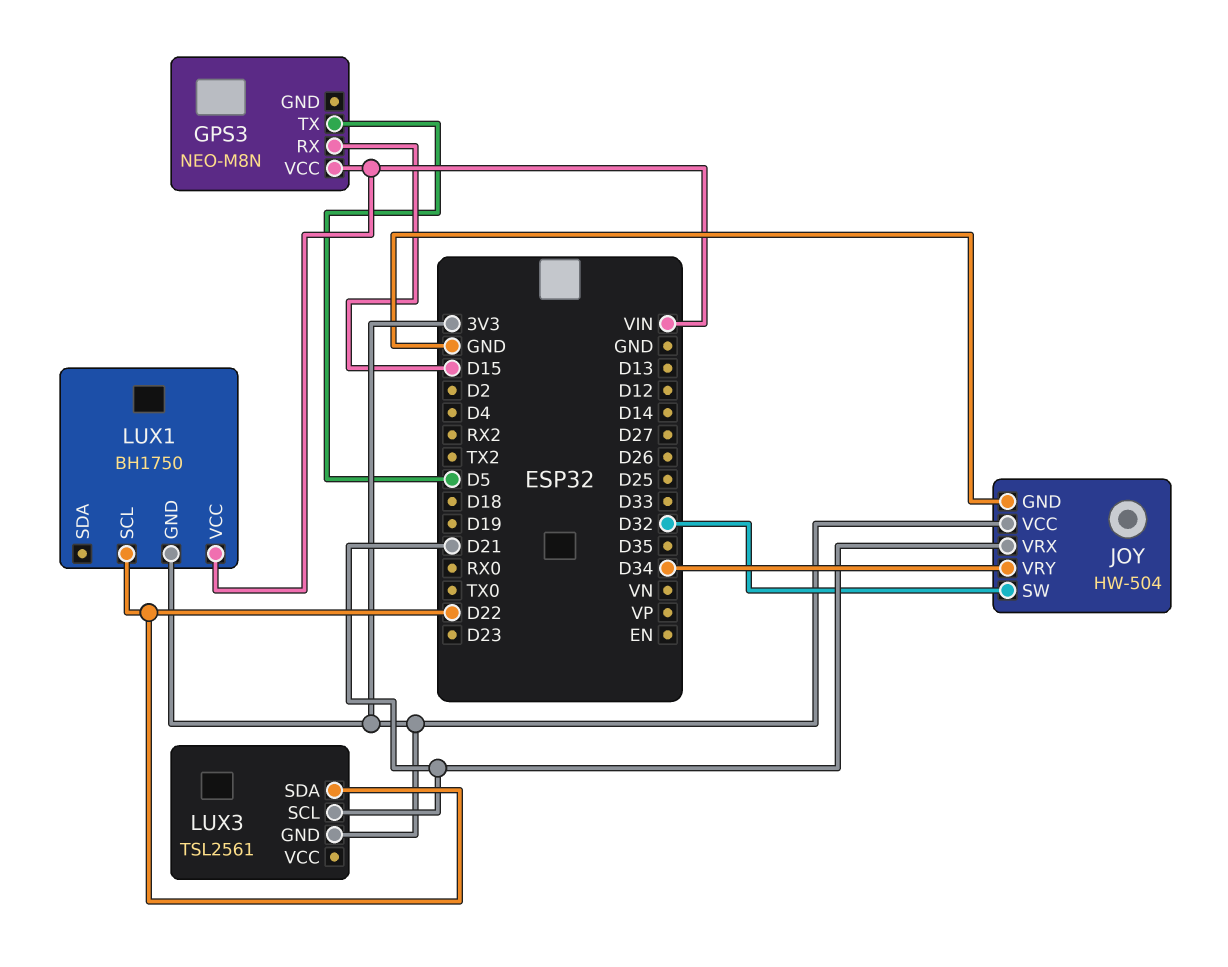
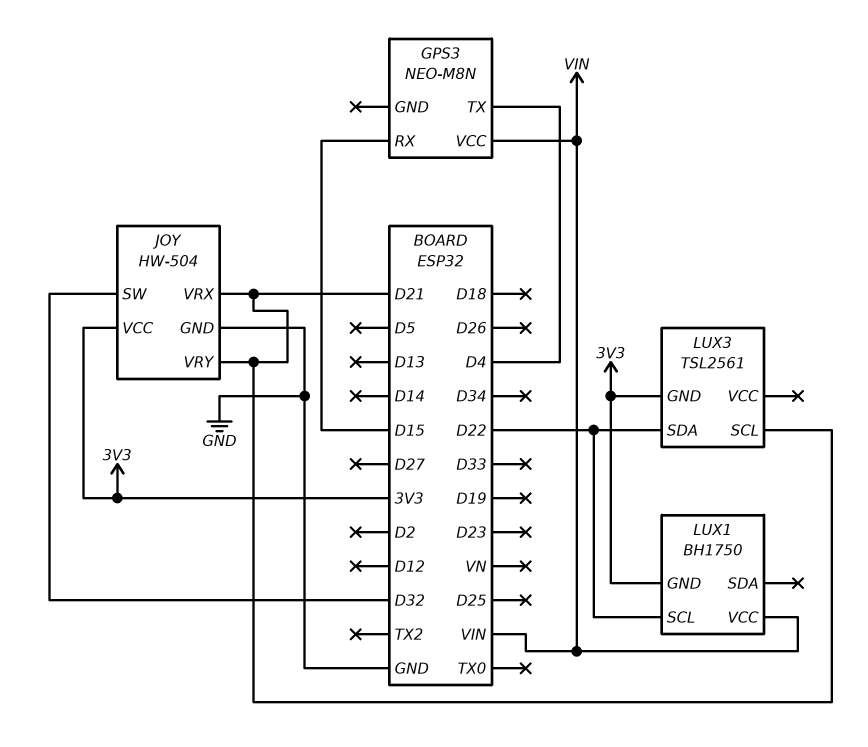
GPS3 pin TX: D5 -> D4
JOY pin VRY: D34 -> D21

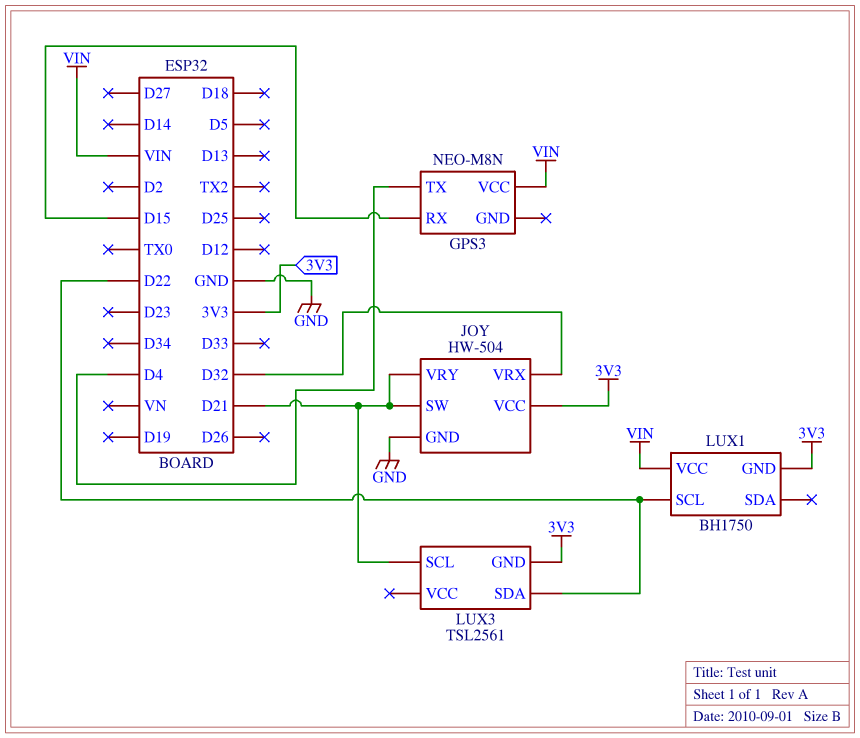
JOY pin SW: D32 -> D21
JOY pin VRX: D21 -> D32

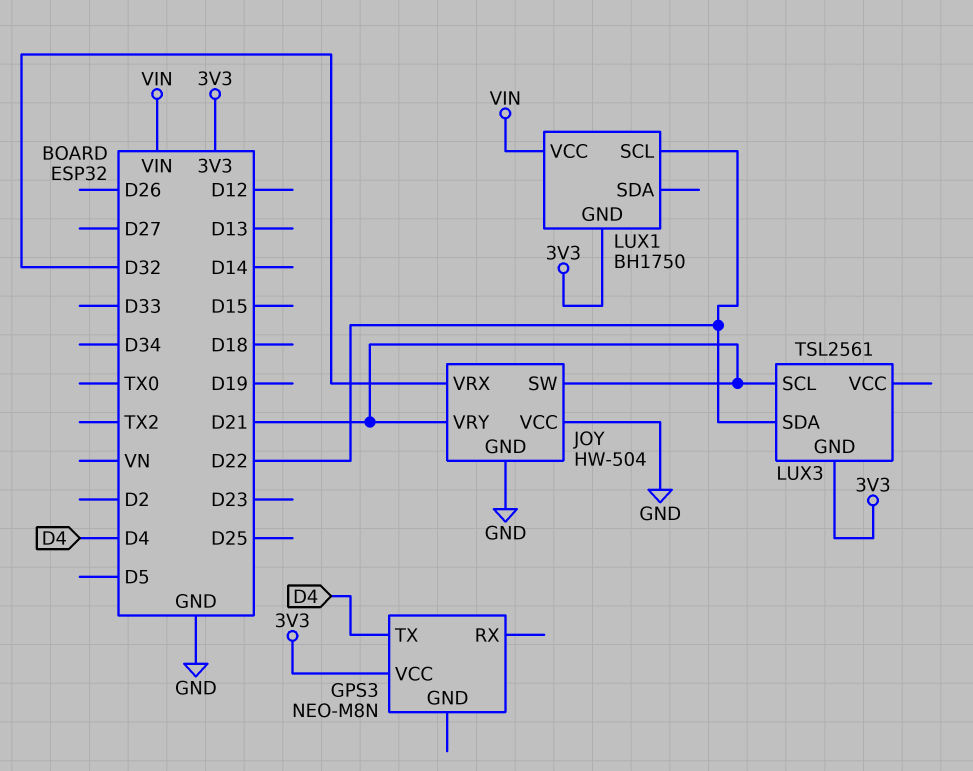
GPS3 pin RX: D15 -> none
GPS3 pin VCC: VIN -> 3V3
JOY pin VCC: 3V3 -> GND

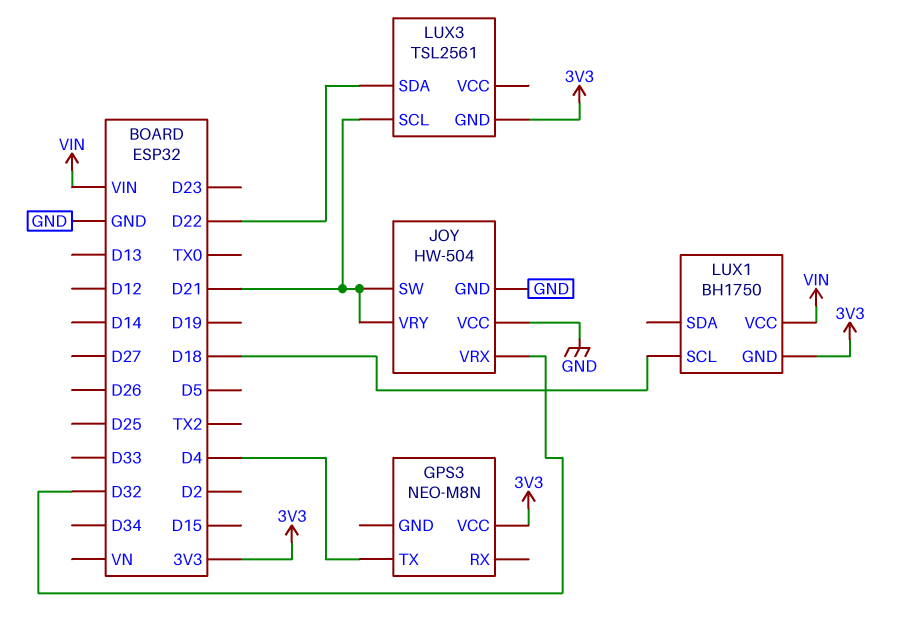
LUX1 pin SCL: D22 -> D18

